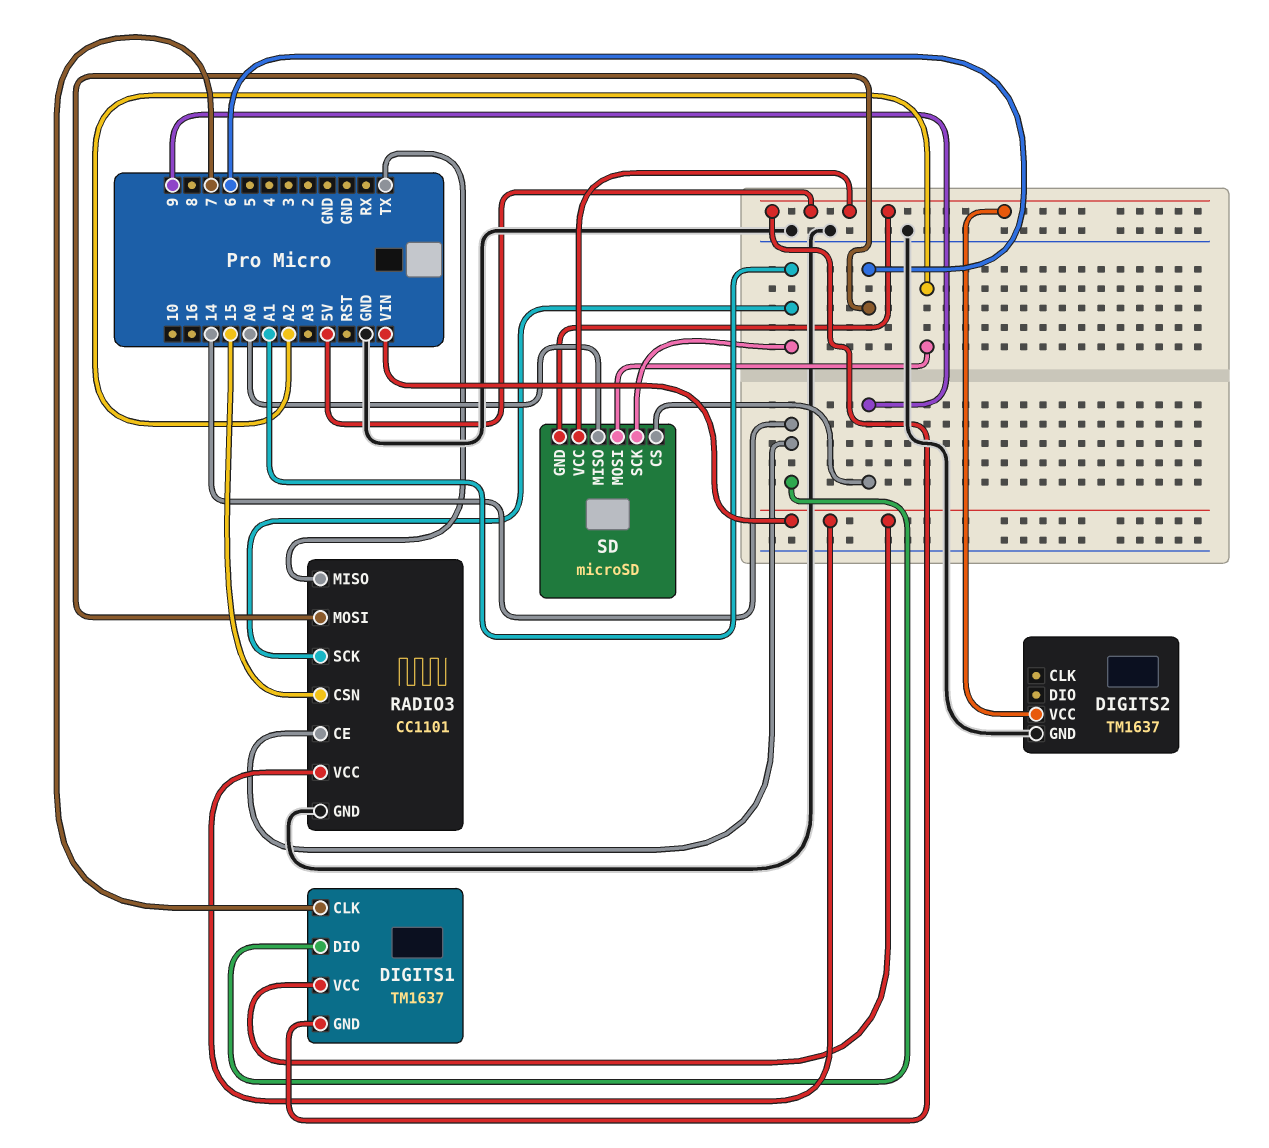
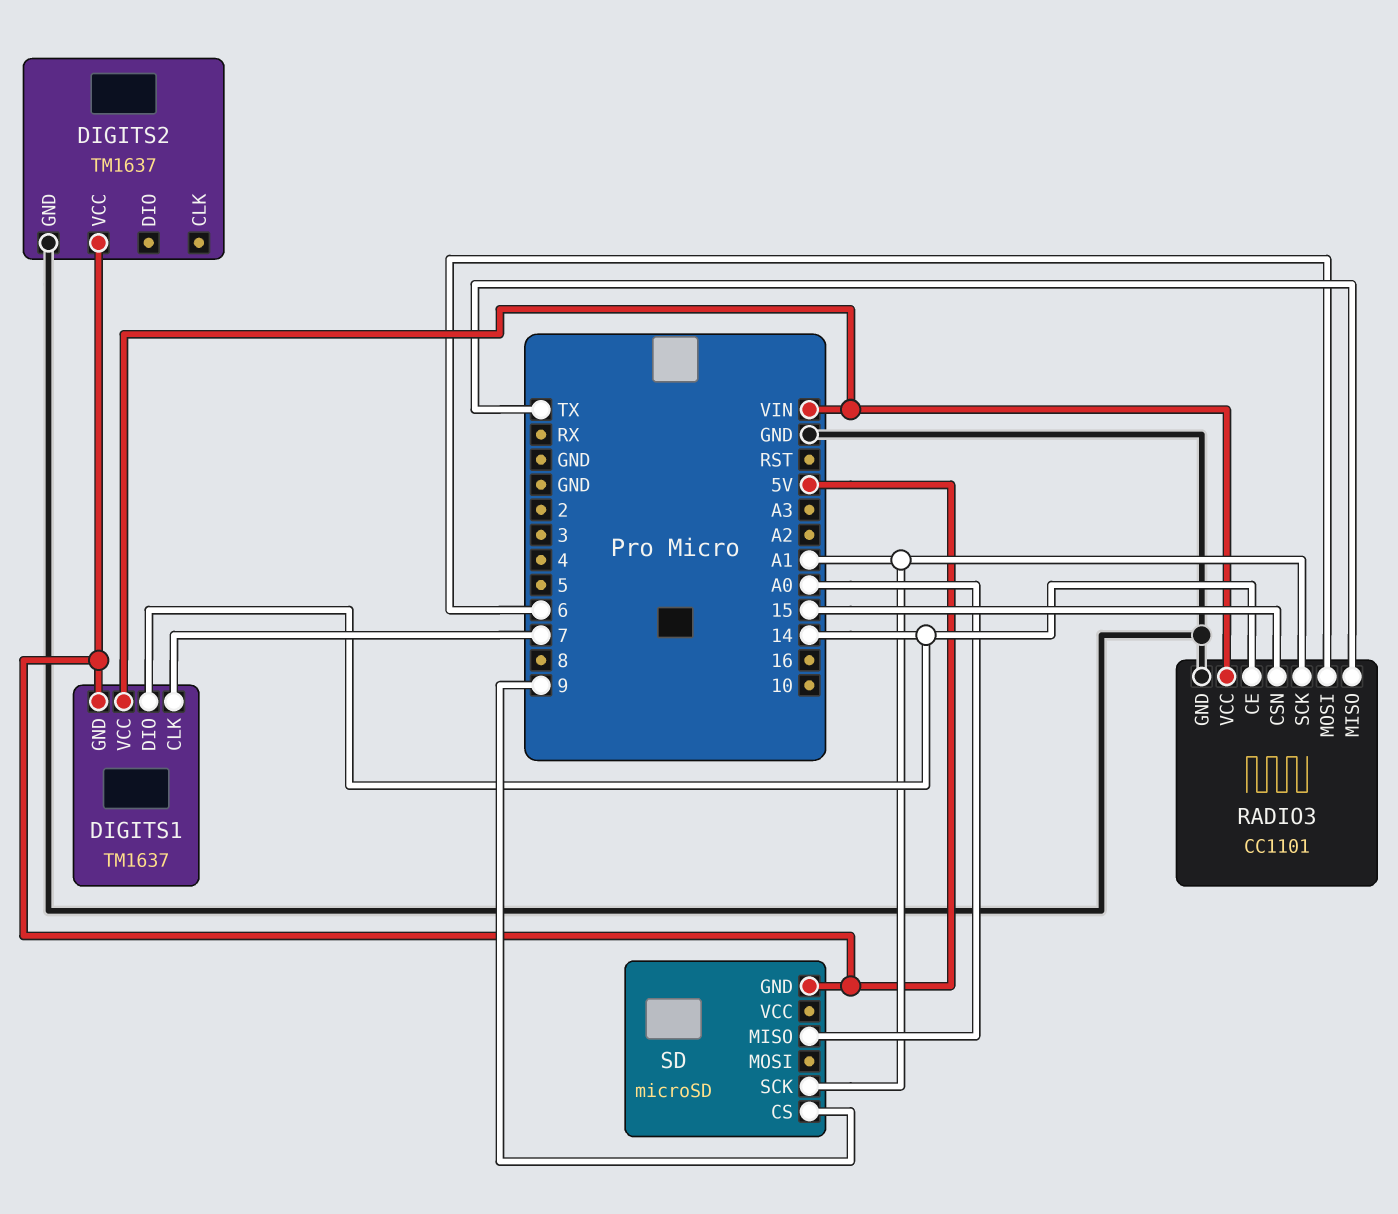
SD pin MOSI: A2 -> none
SD pin VCC: 5V -> none

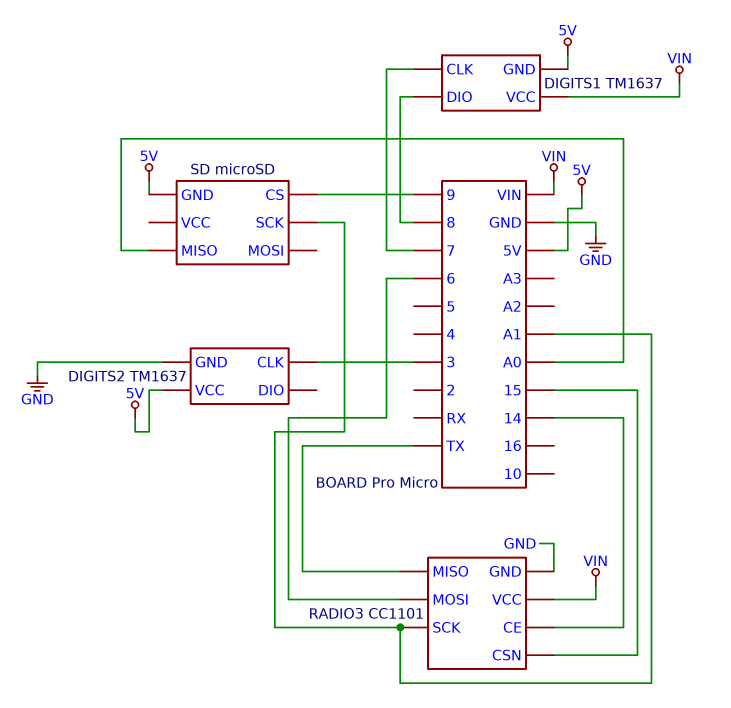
DIGITS1 pin DIO: 14 -> 8
DIGITS2 pin CLK: none -> 3

